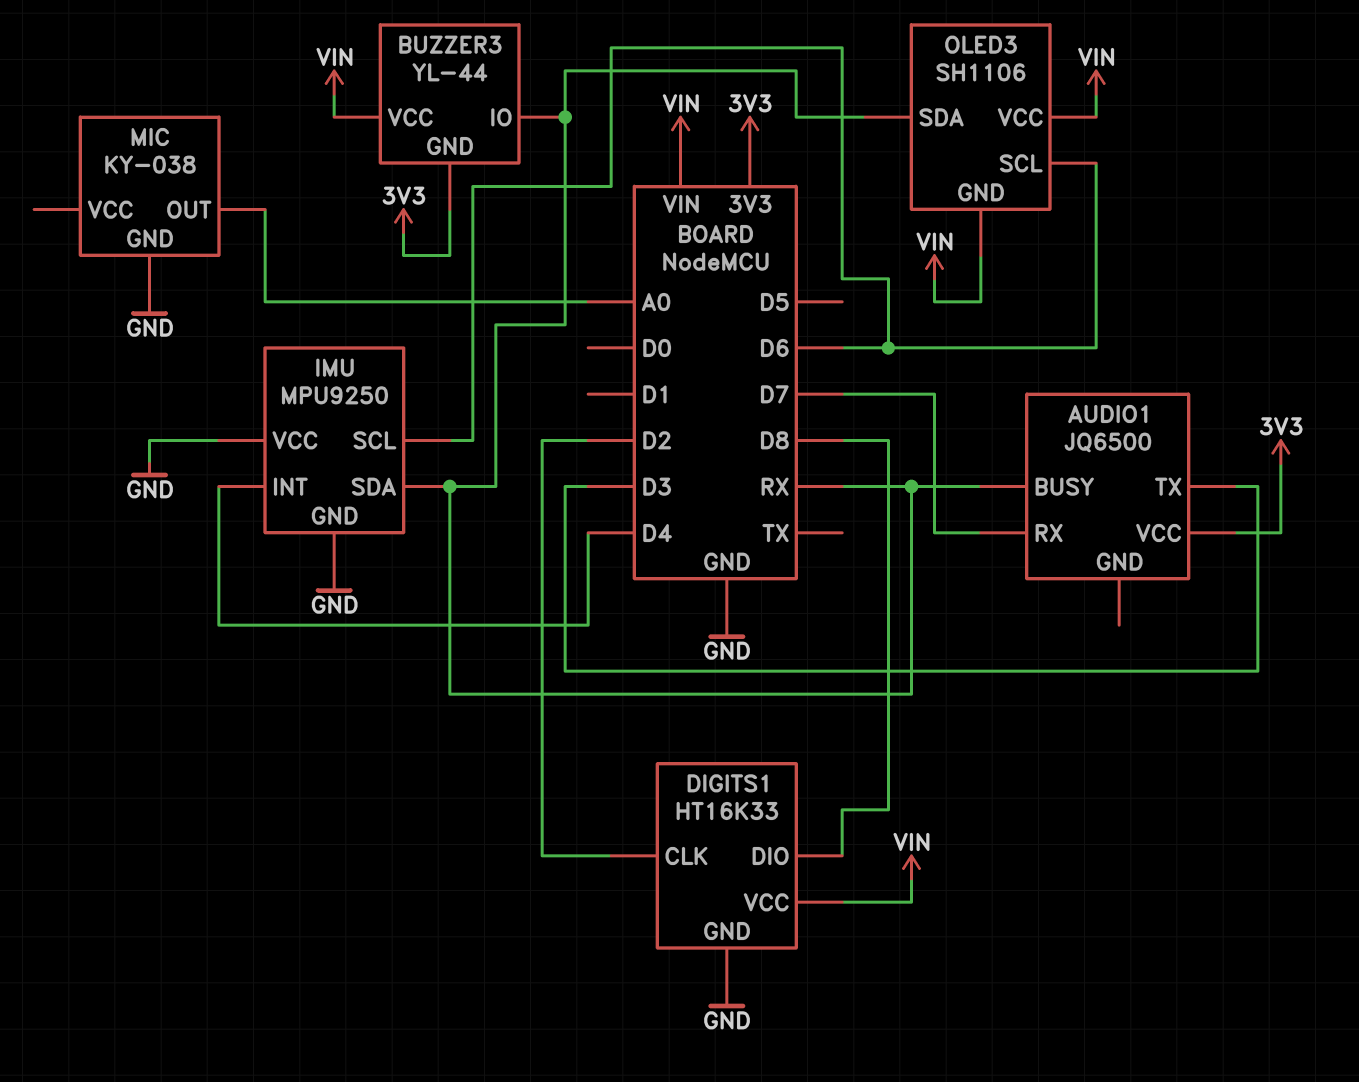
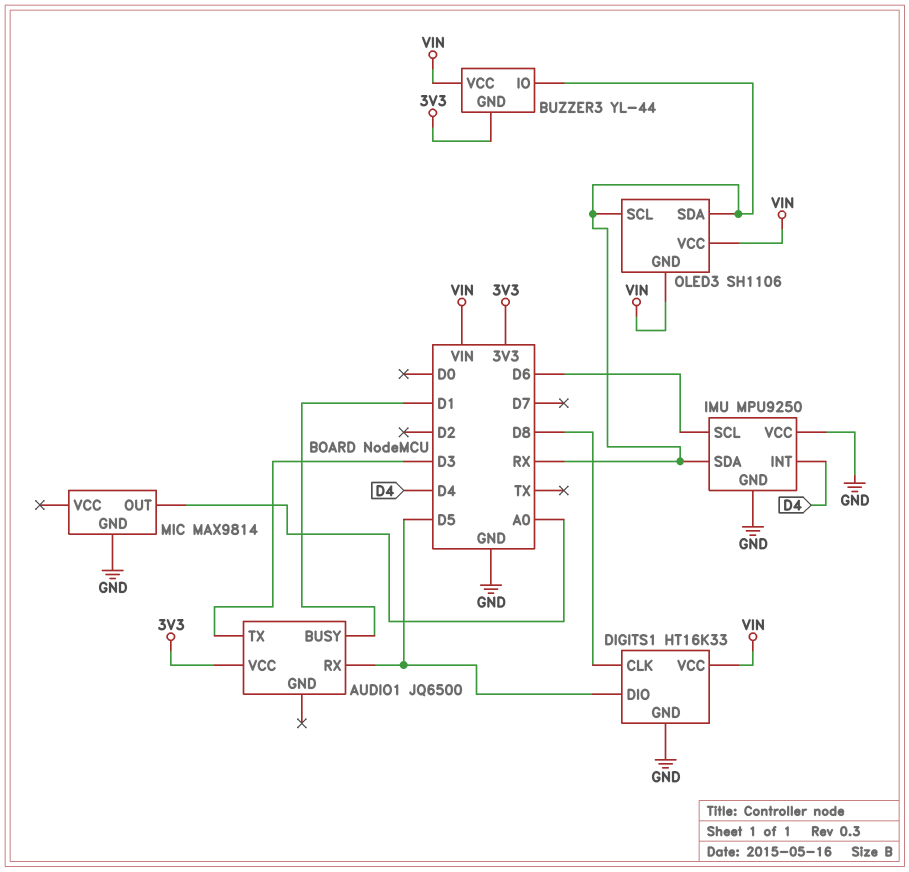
AUDIO1 pin BUSY: RX -> D1
AUDIO1 pin RX: D7 -> D5
DIGITS1 pin CLK: D2 -> D8
DIGITS1 pin DIO: D8 -> D5
MIC: KY-038 -> MAX9814
OLED3 pin SCL: D6 -> RX

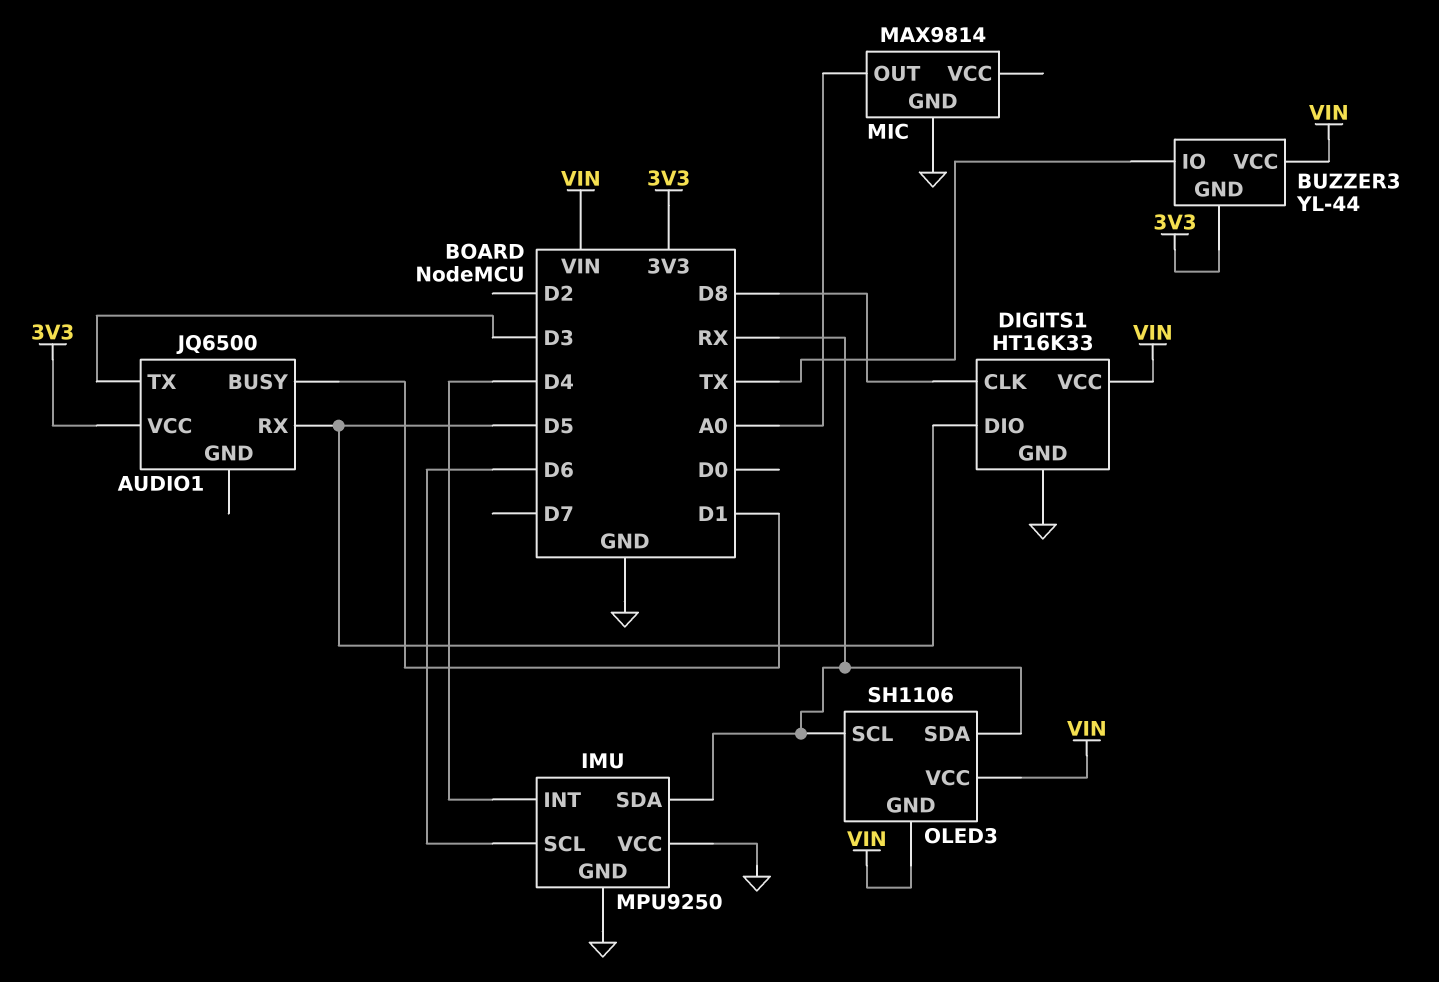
BUZZER3 pin IO: RX -> TX

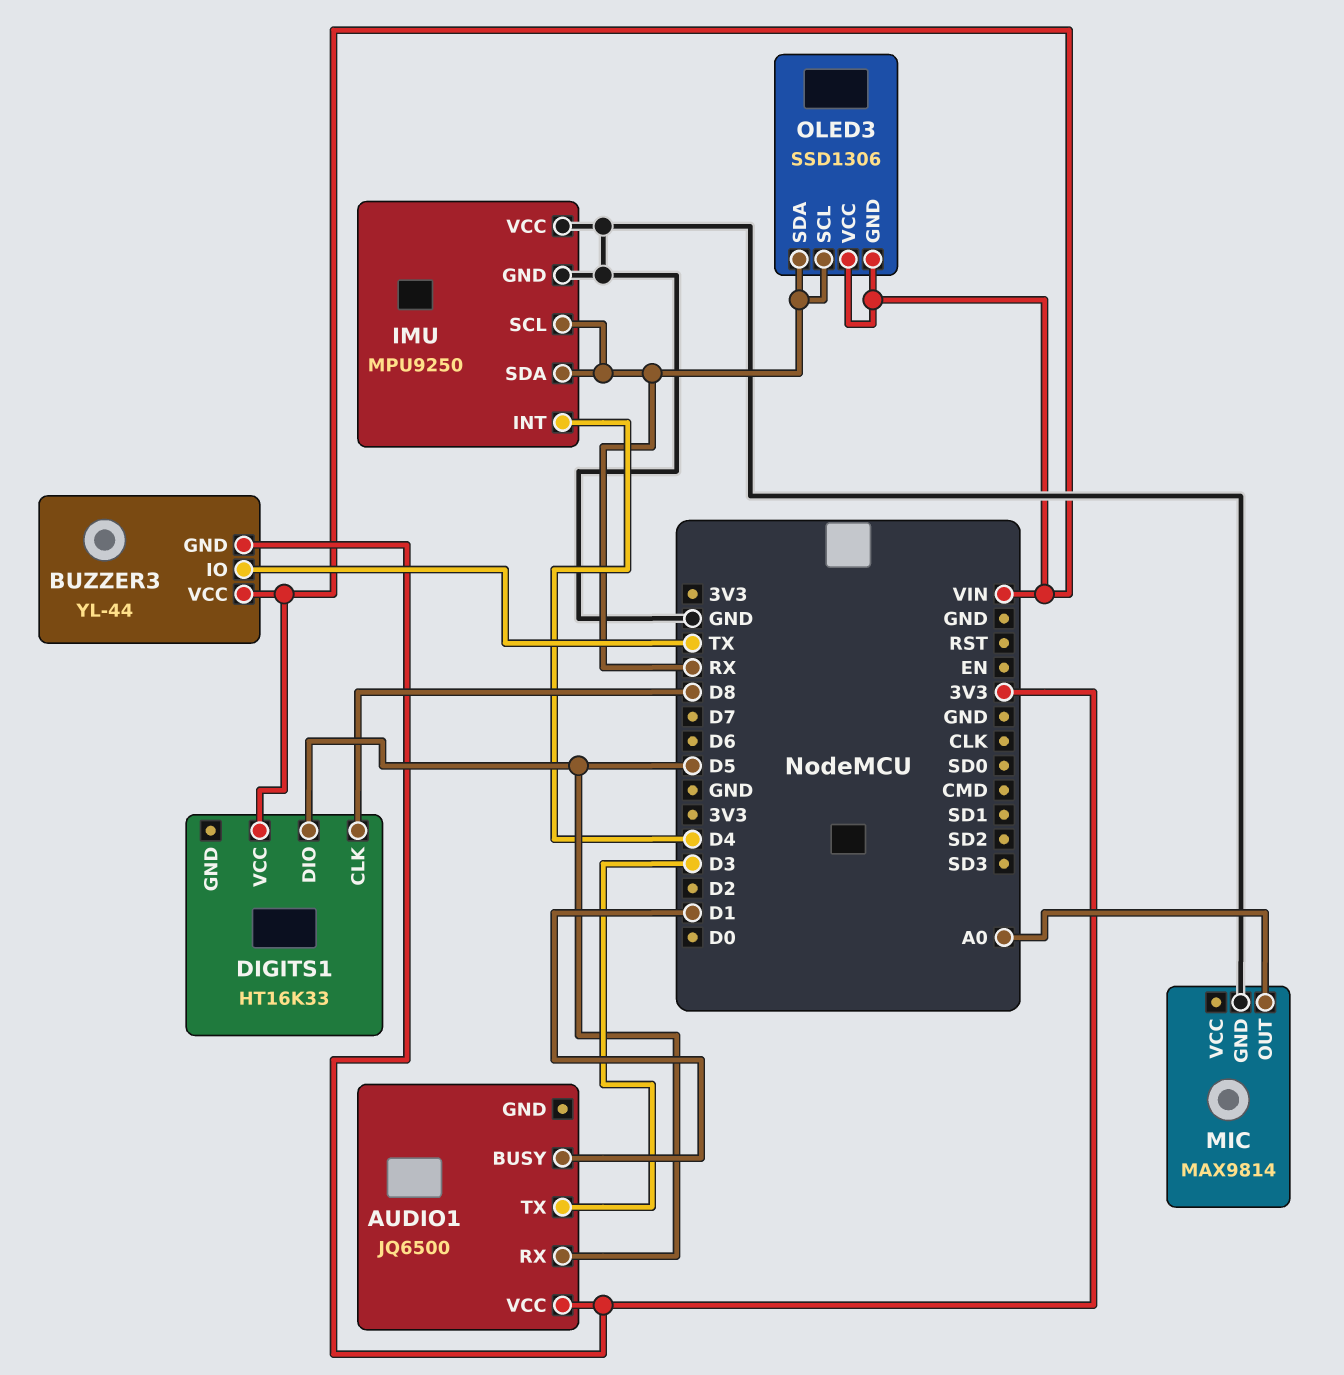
DIGITS1 pin GND: GND -> none
IMU pin SCL: D6 -> RX
OLED3: SH1106 -> SSD1306

